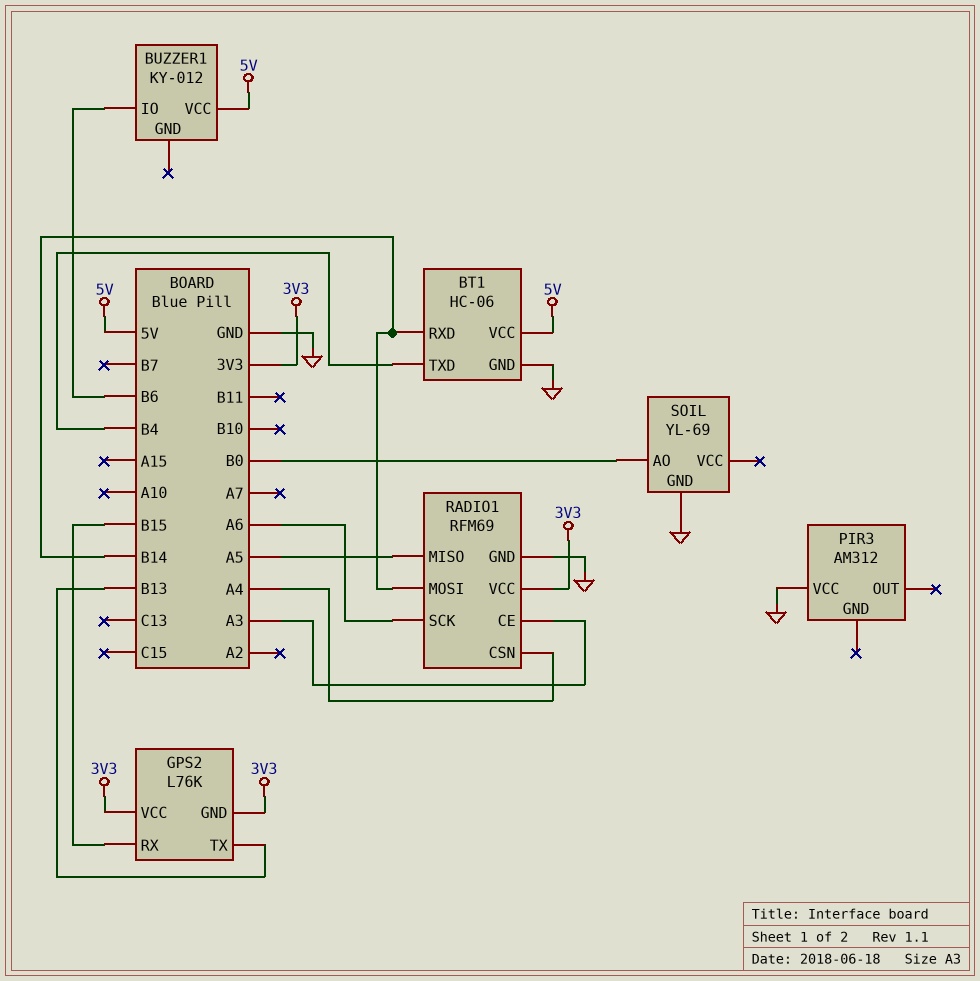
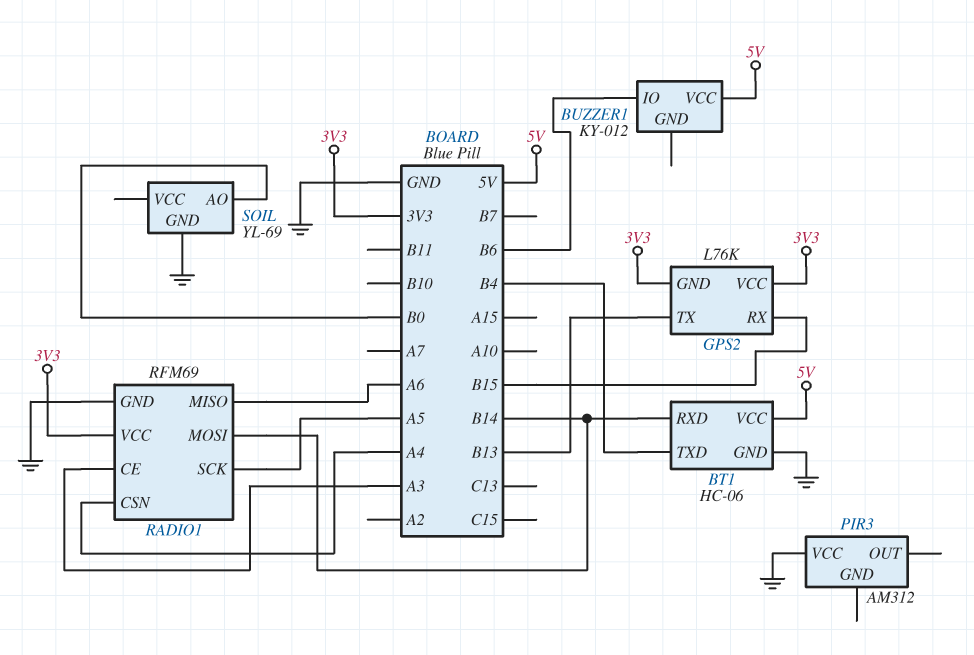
RADIO1 pin MISO: A5 -> A6
RADIO1 pin SCK: A6 -> A5

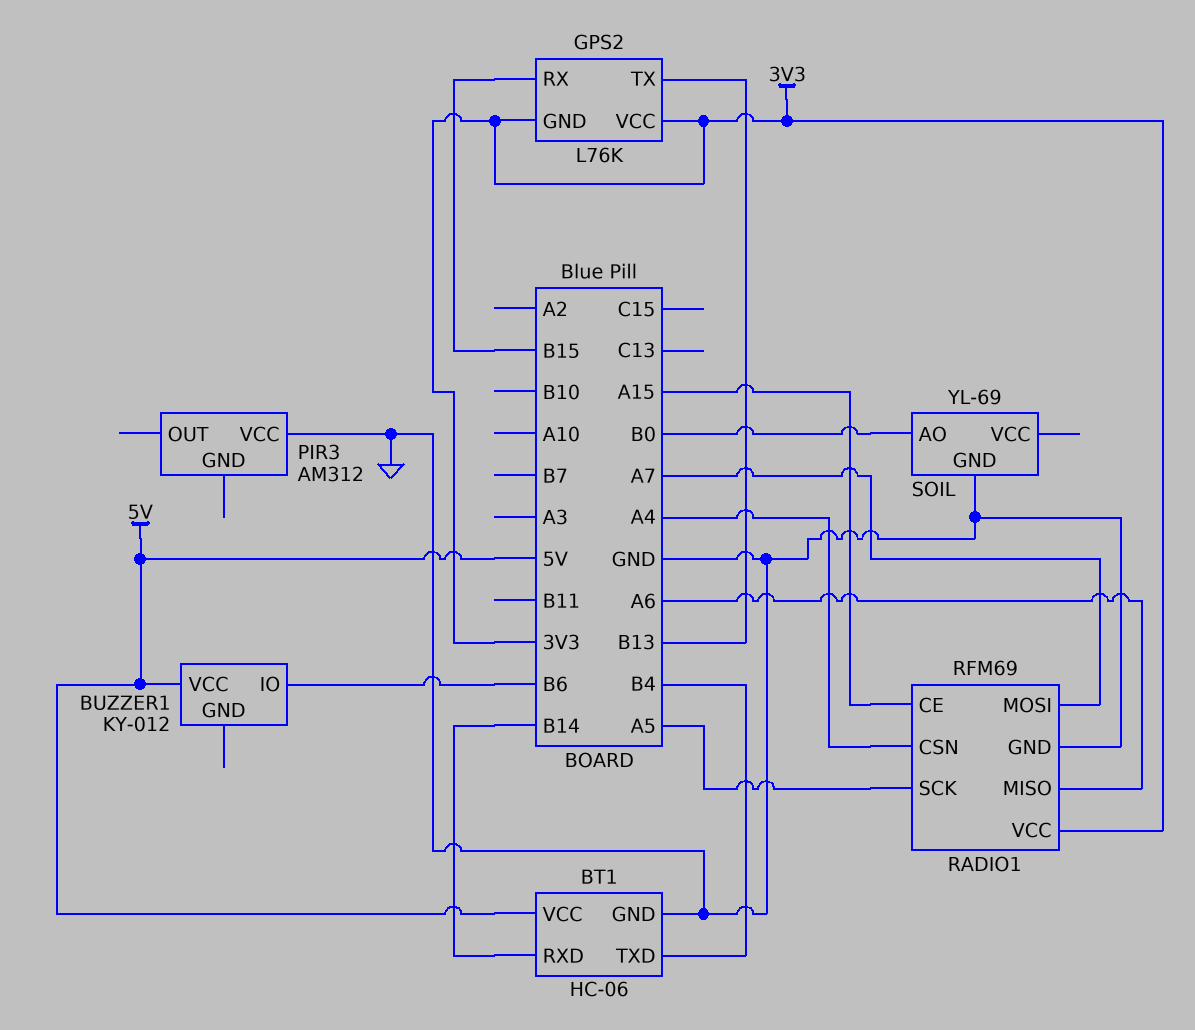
RADIO1 pin CE: A3 -> A15
RADIO1 pin MOSI: B14 -> A7

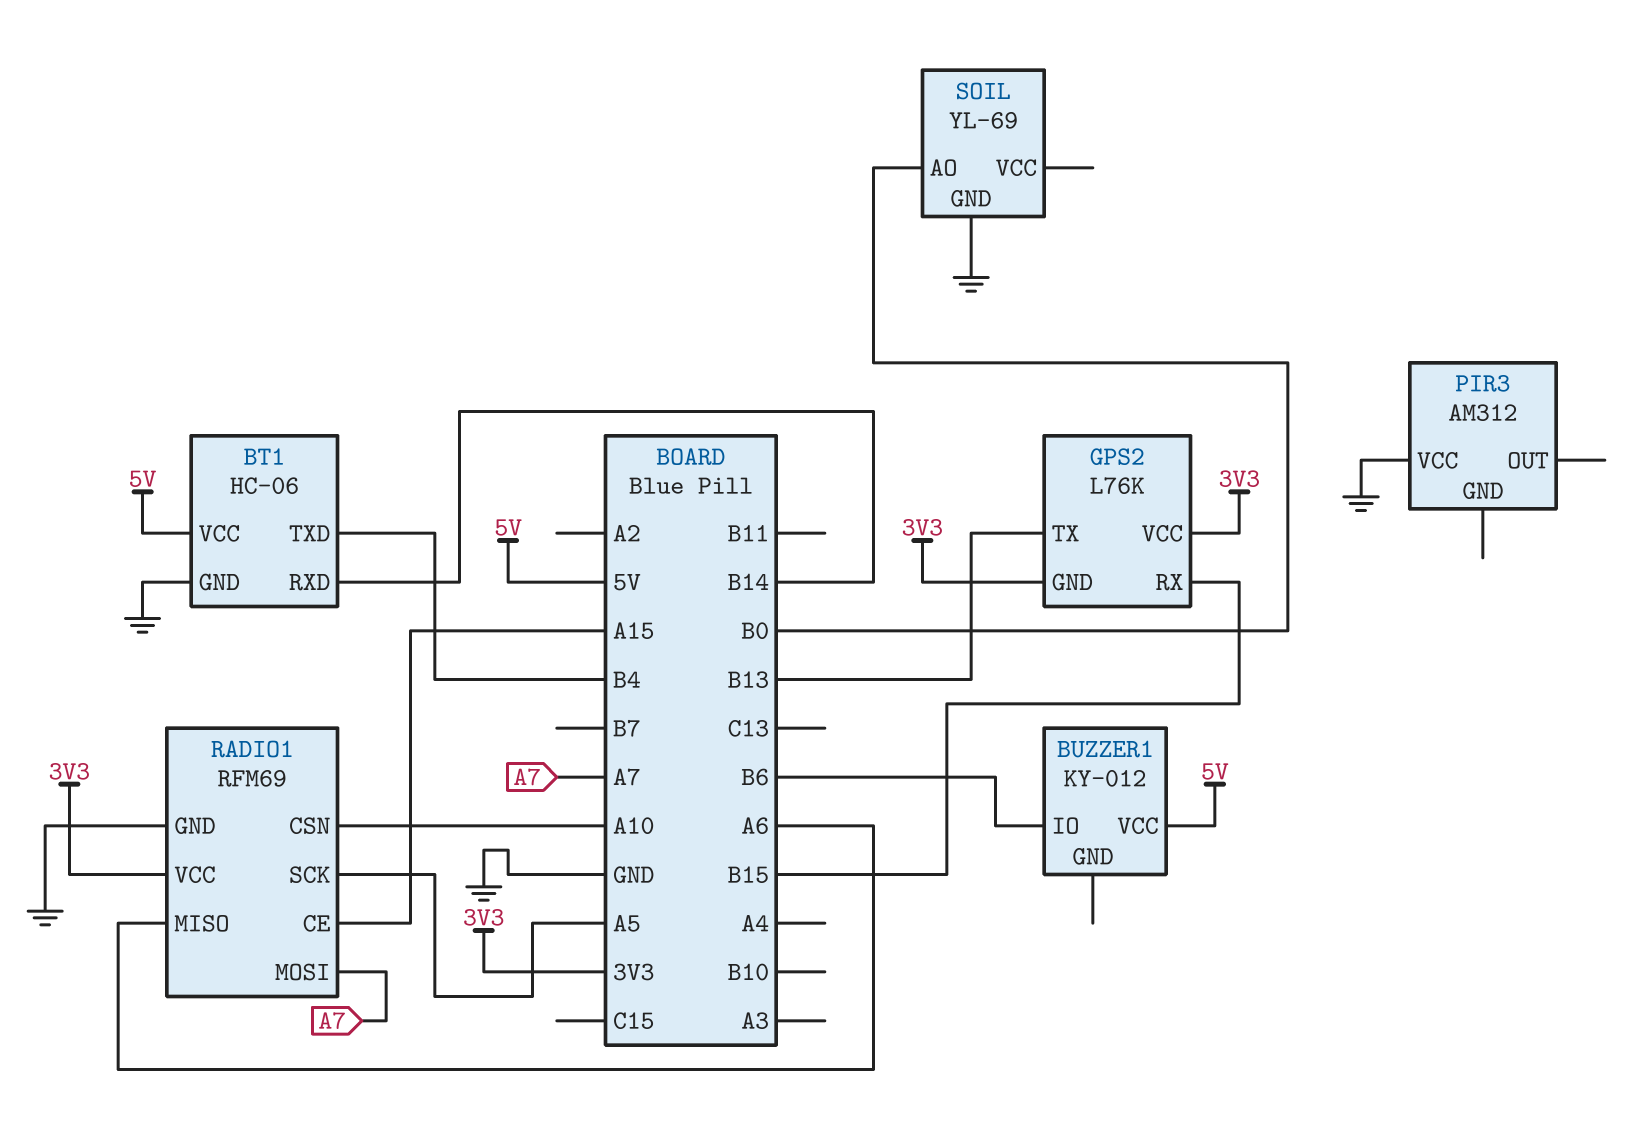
RADIO1 pin CSN: A4 -> A10

